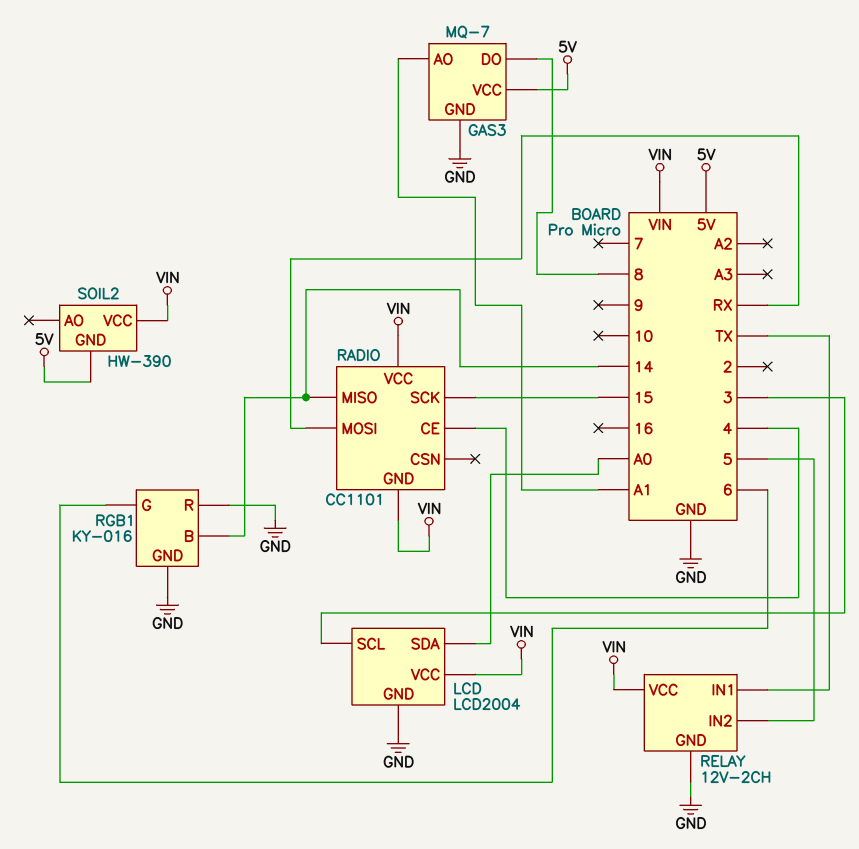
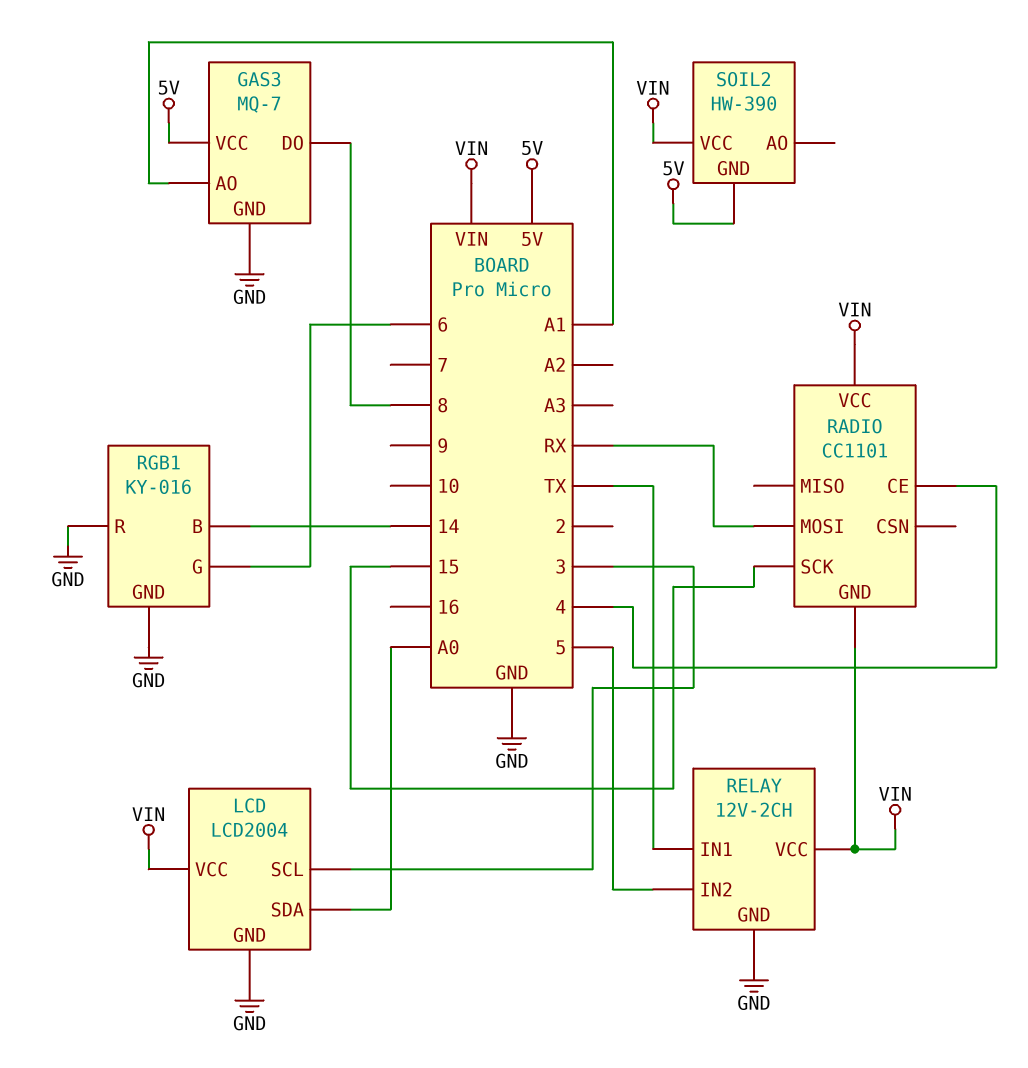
RADIO pin MISO: 14 -> none

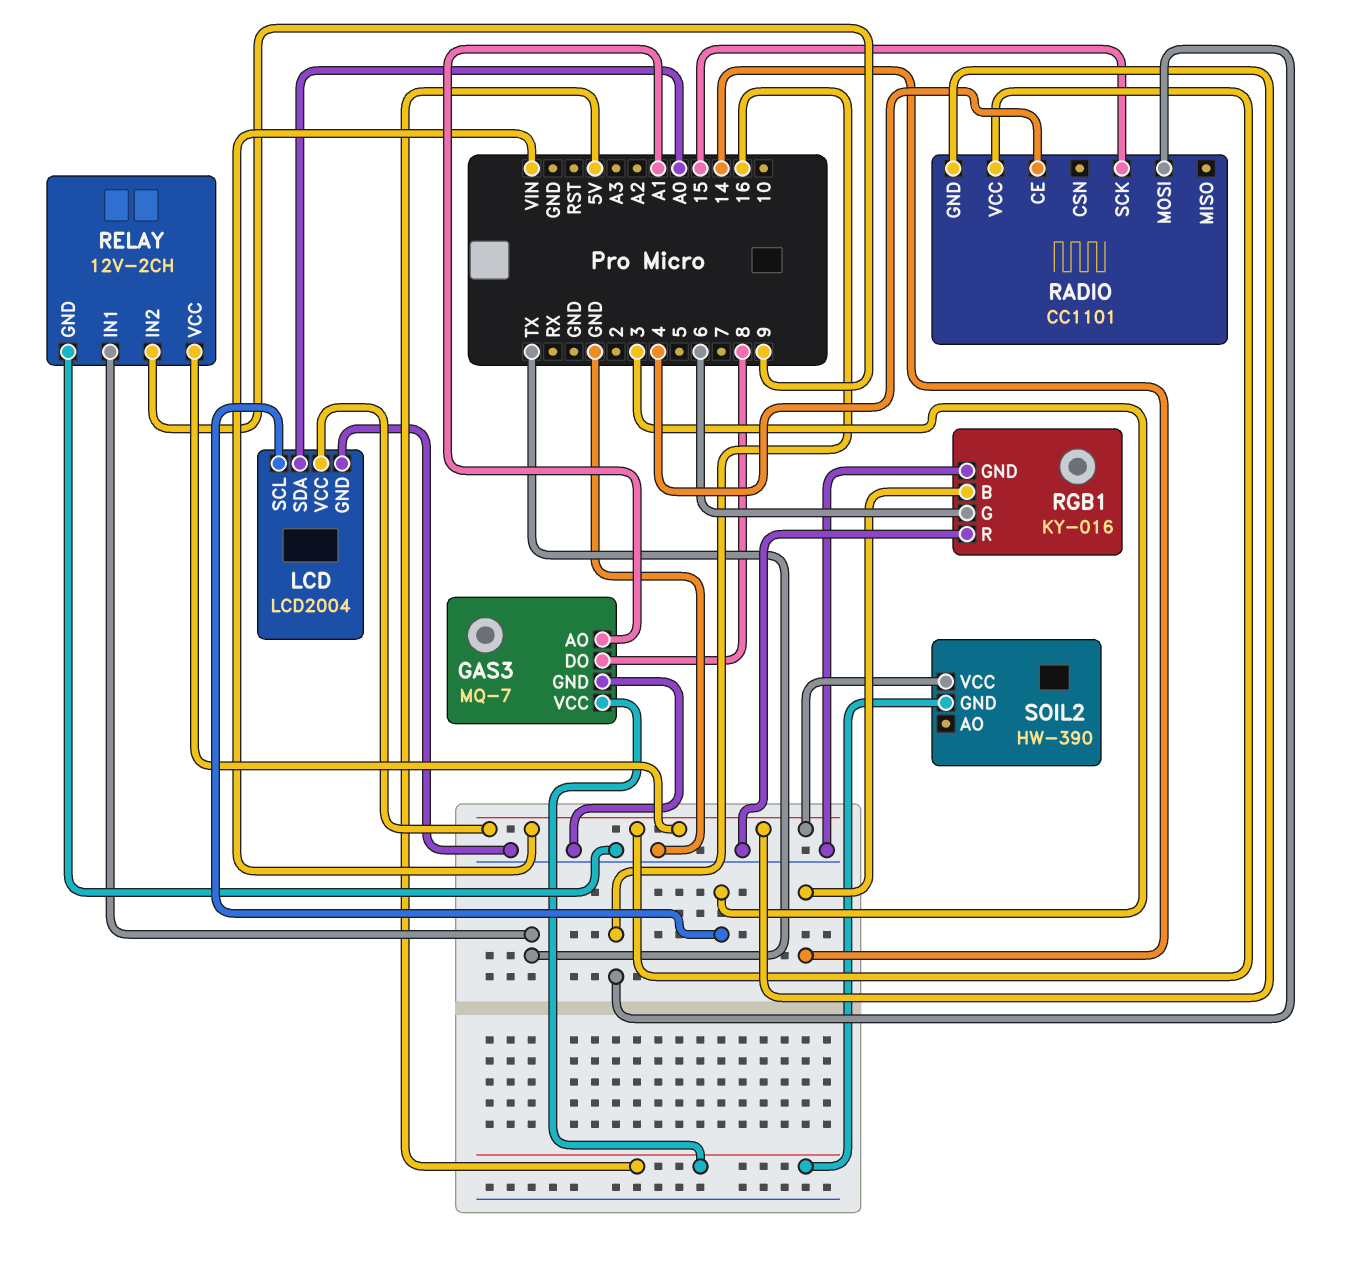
RADIO pin MOSI: RX -> 16
RELAY pin IN2: 5 -> 9

